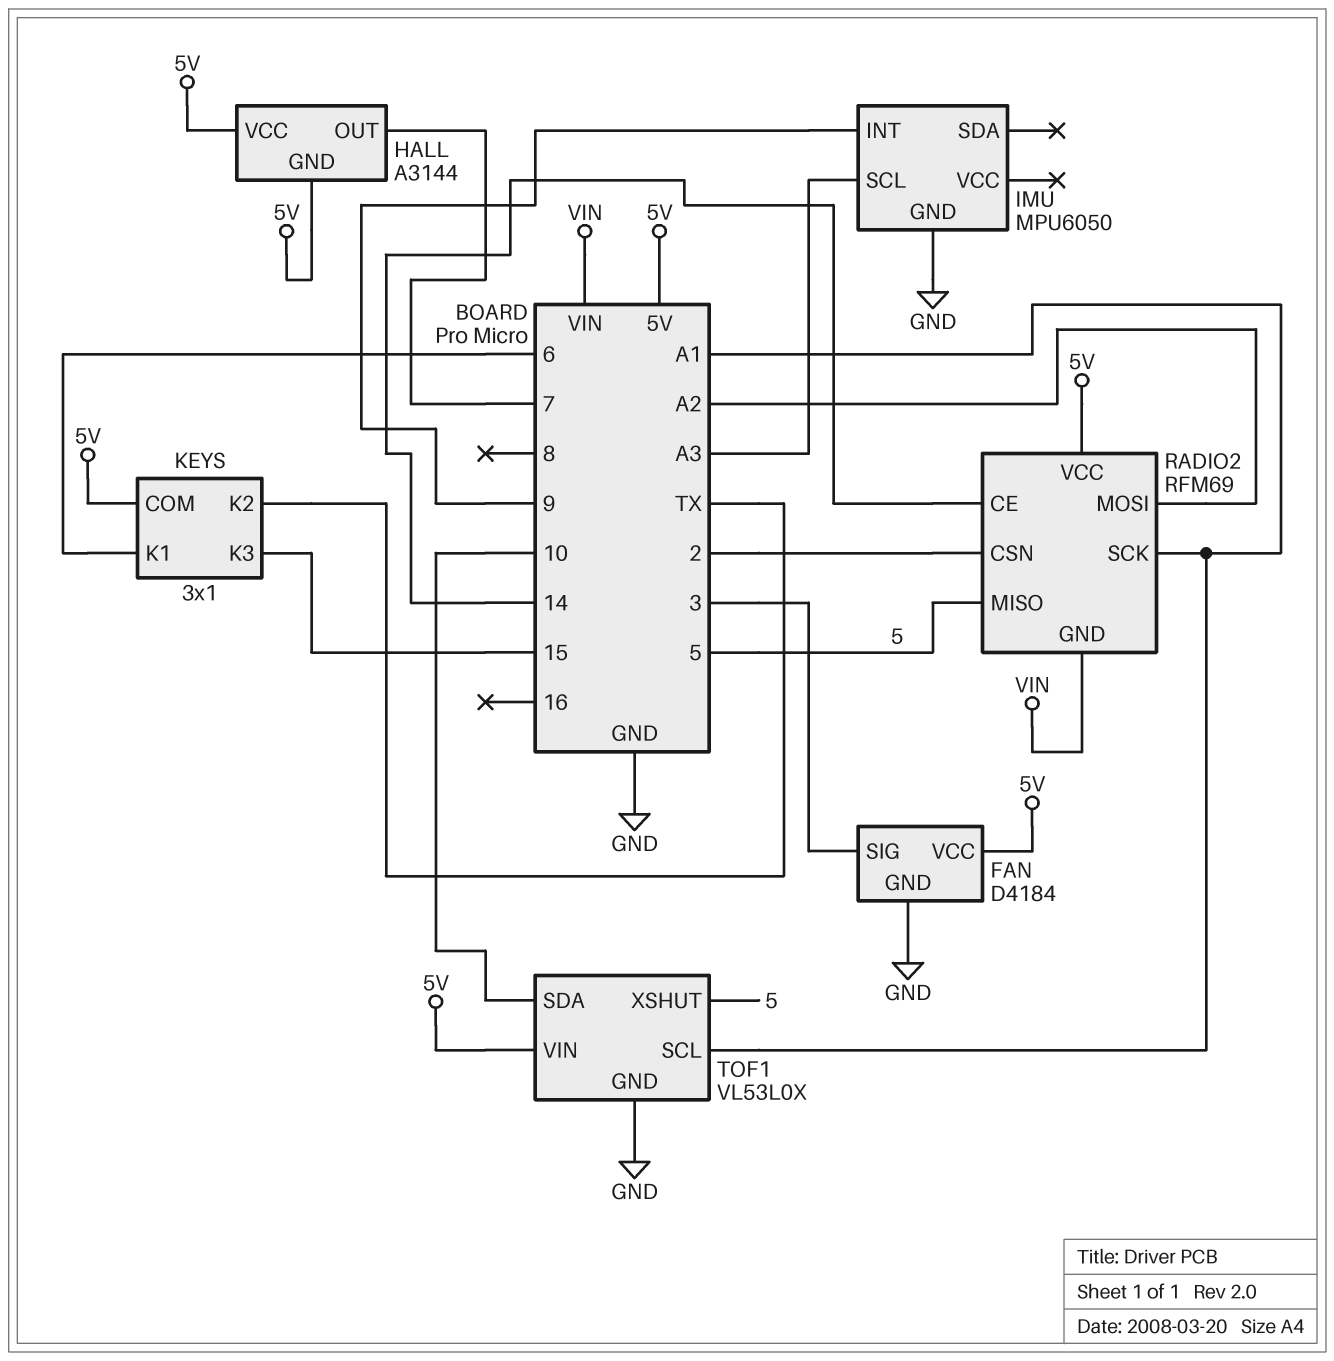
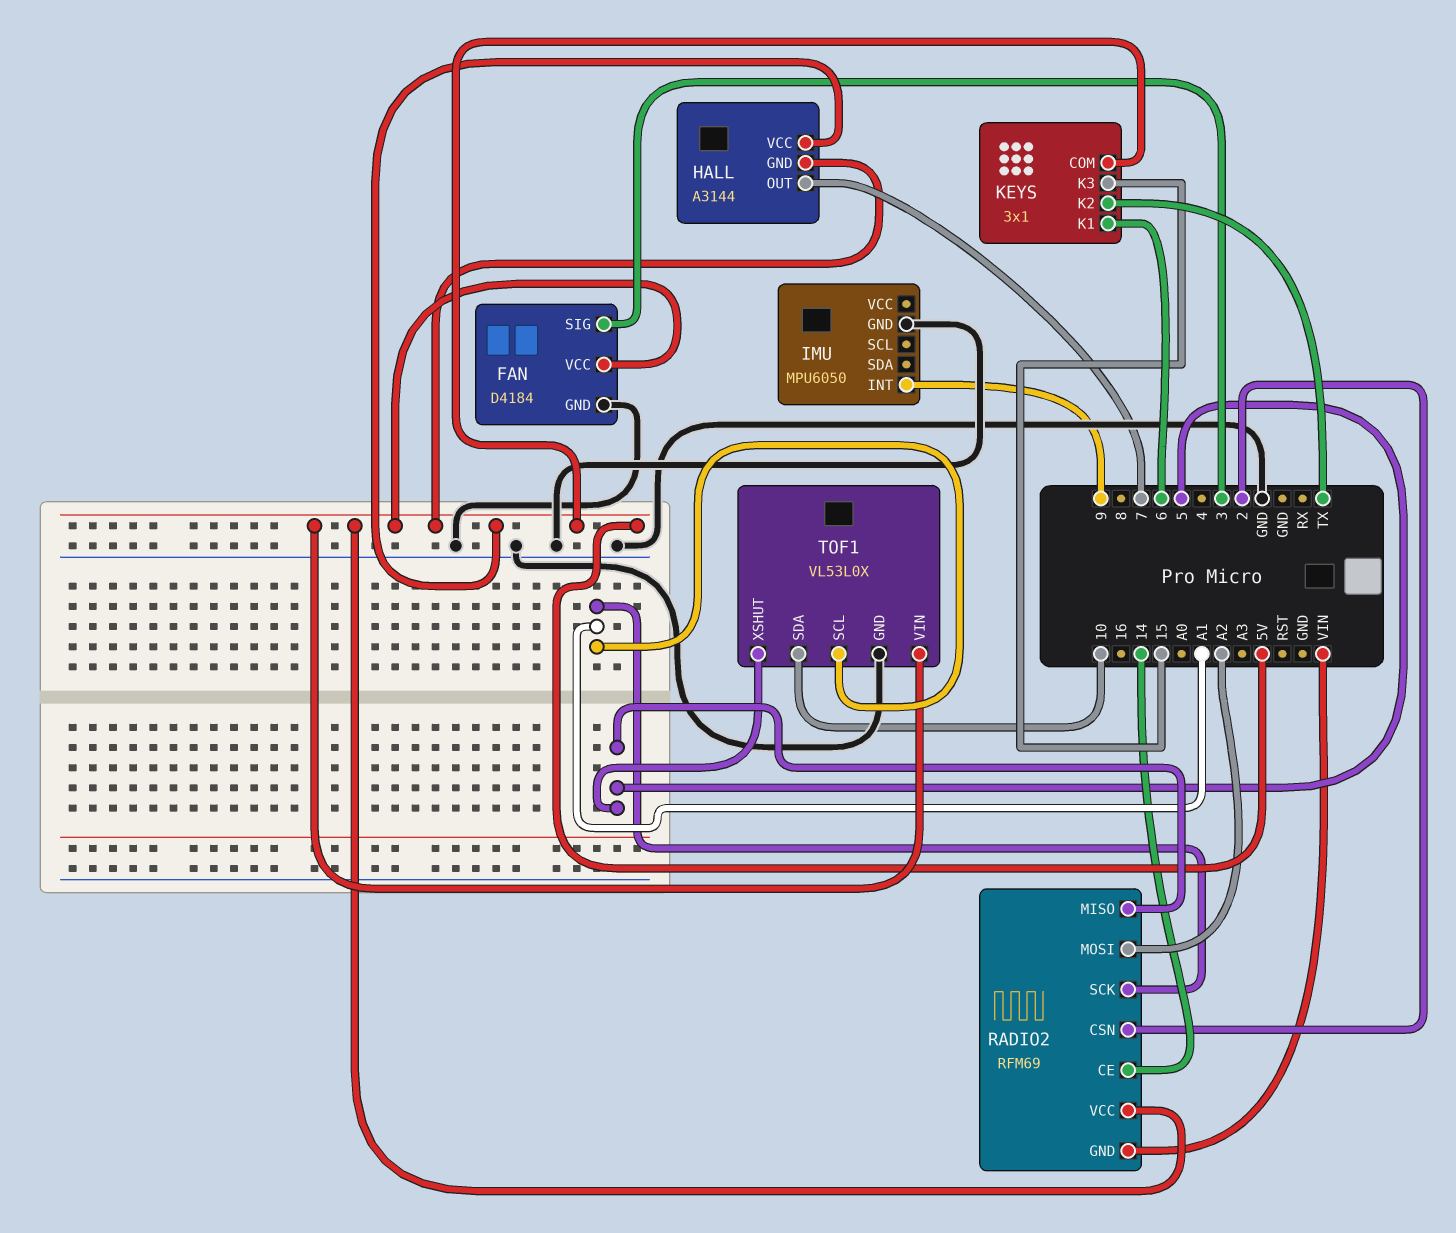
IMU pin SCL: A3 -> none

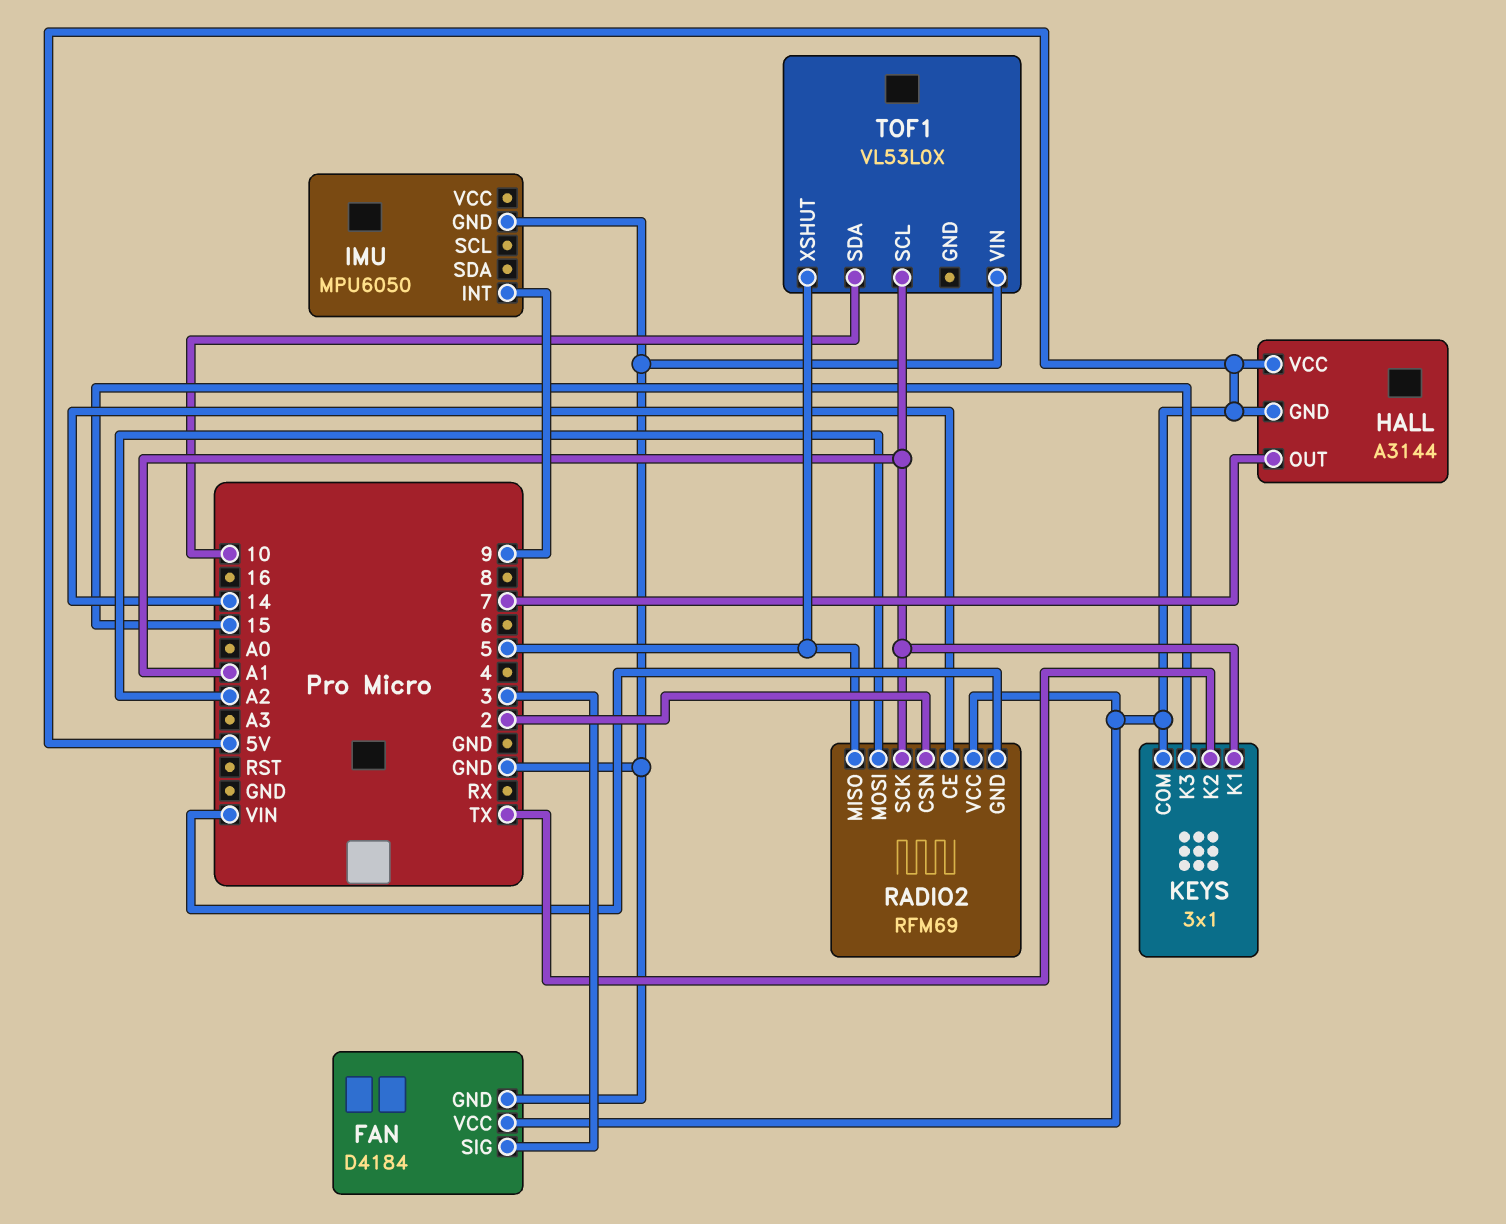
KEYS pin K1: 6 -> A1
TOF1 pin GND: GND -> none
TOF1 pin VIN: 5V -> GND

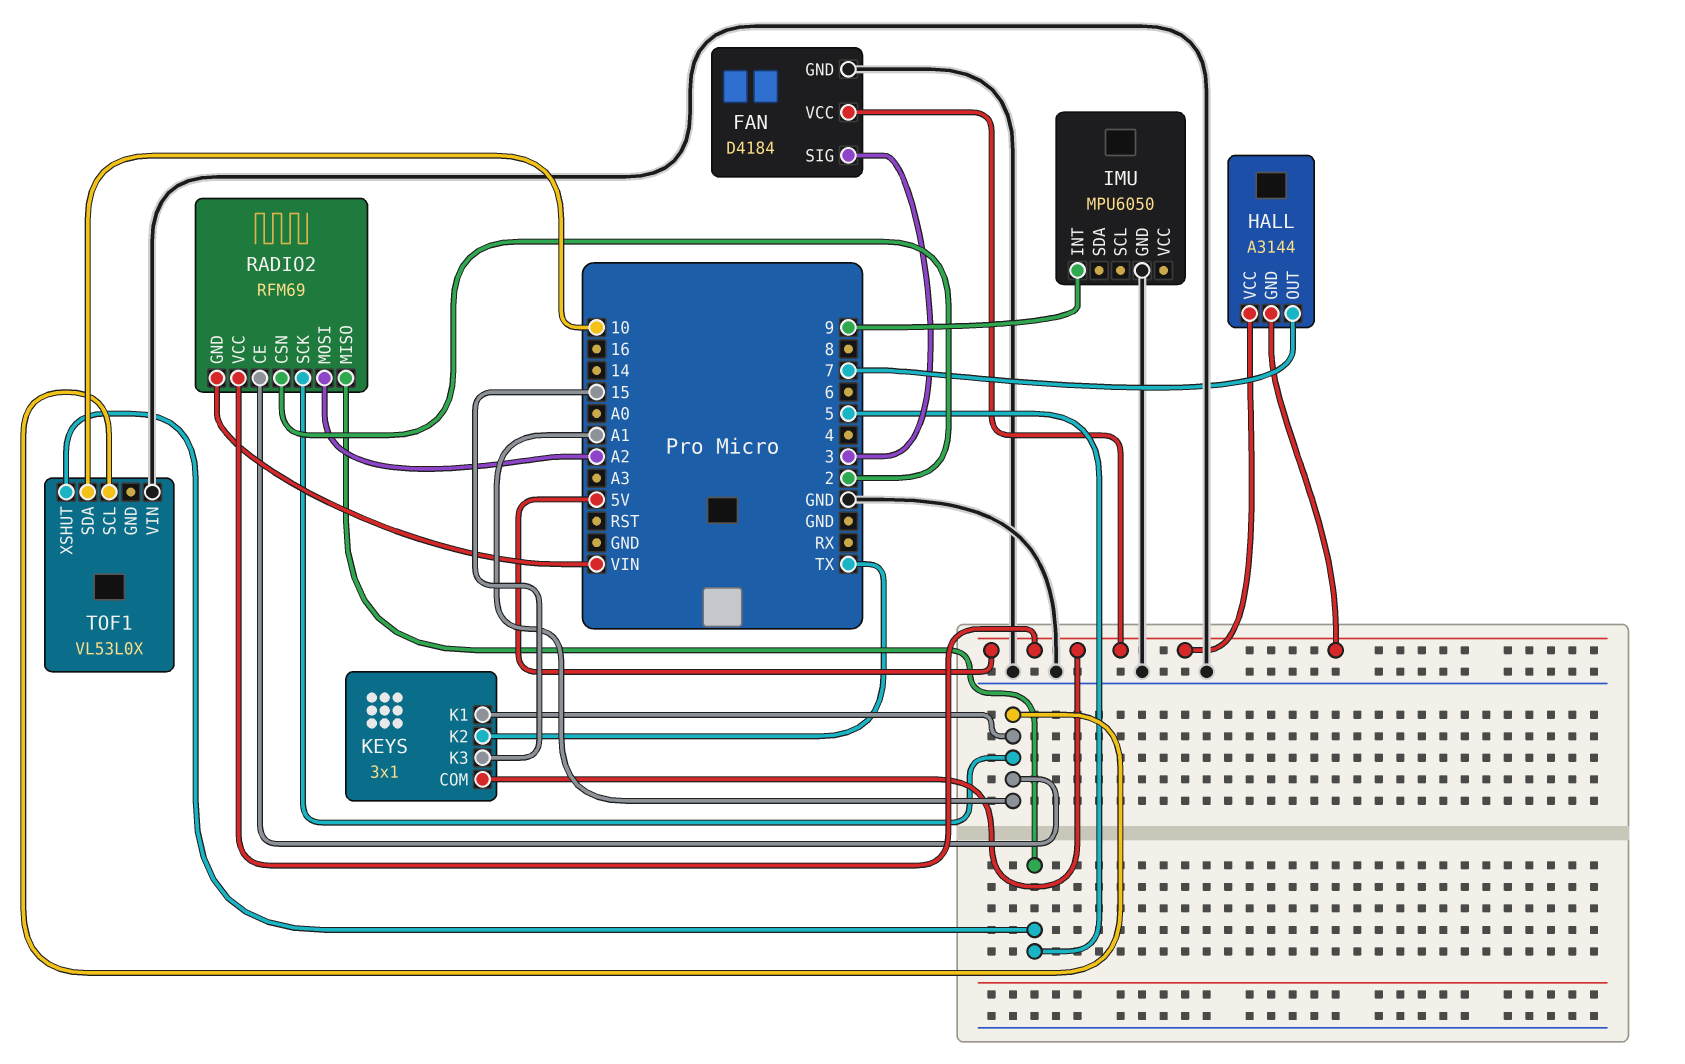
RADIO2 pin CE: 14 -> A1

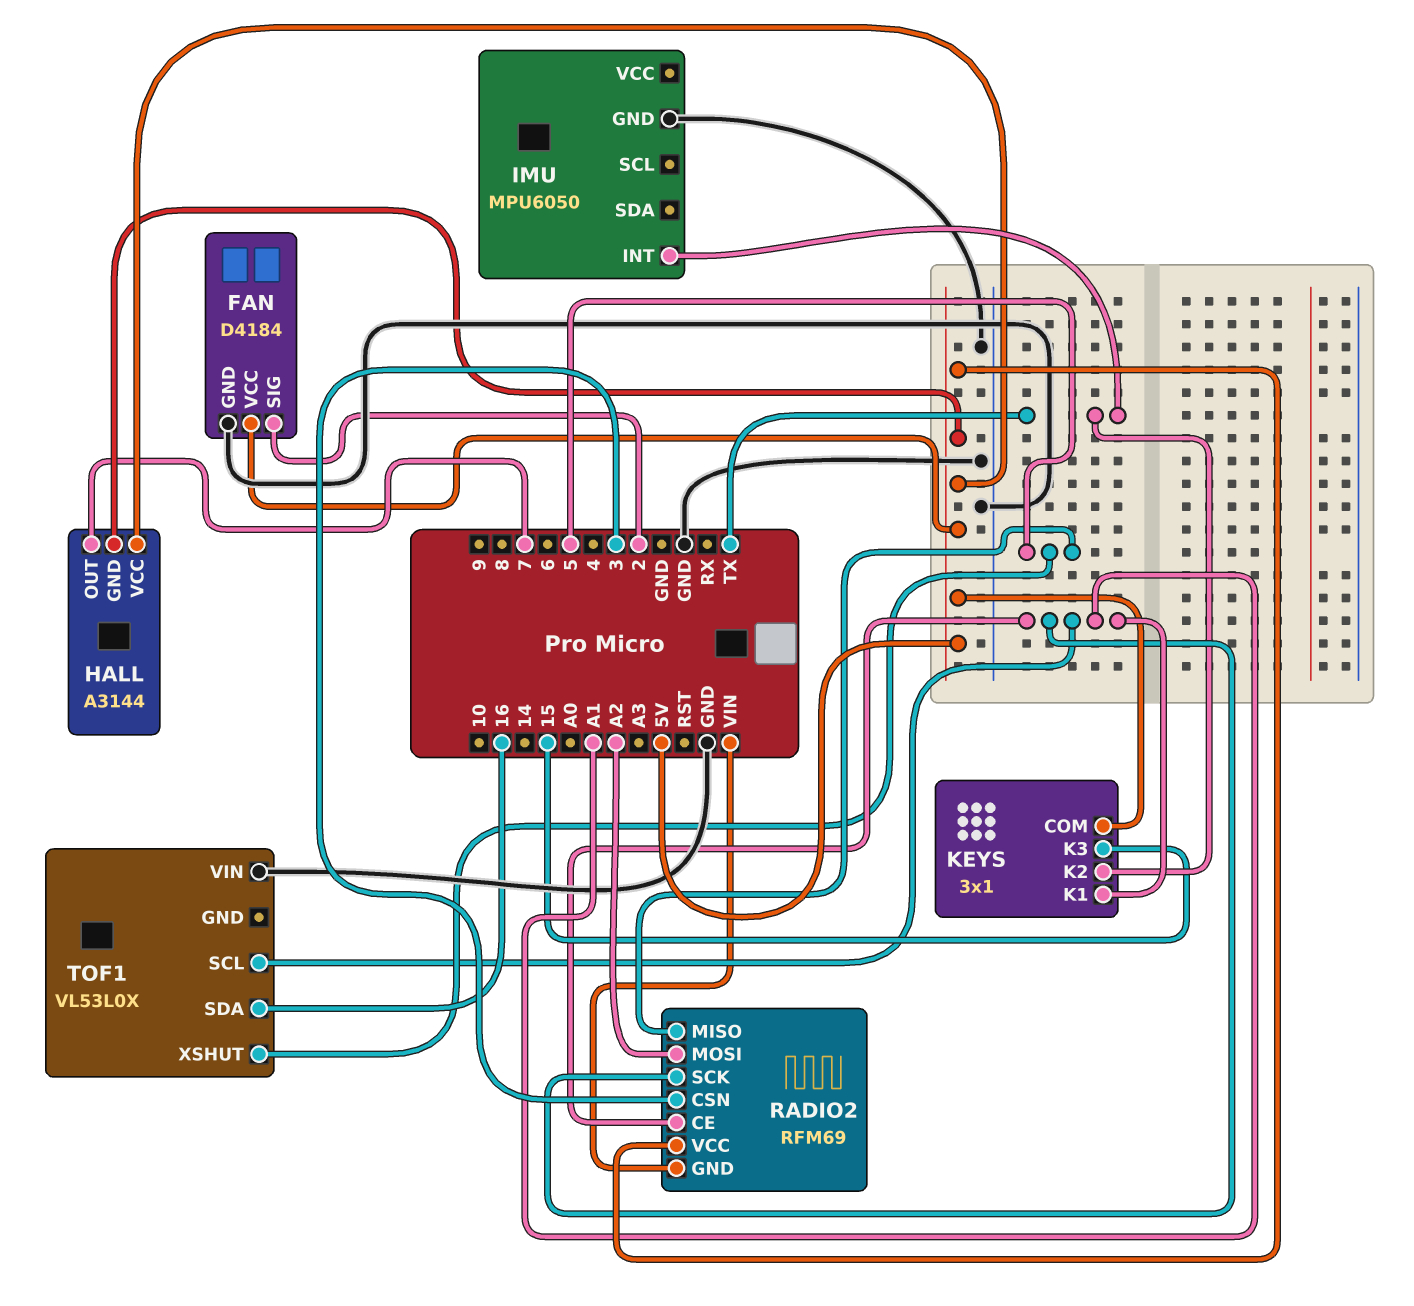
FAN pin SIG: 3 -> 2
IMU pin INT: 9 -> TX
RADIO2 pin CSN: 2 -> 3
TOF1 pin SDA: 10 -> 16

